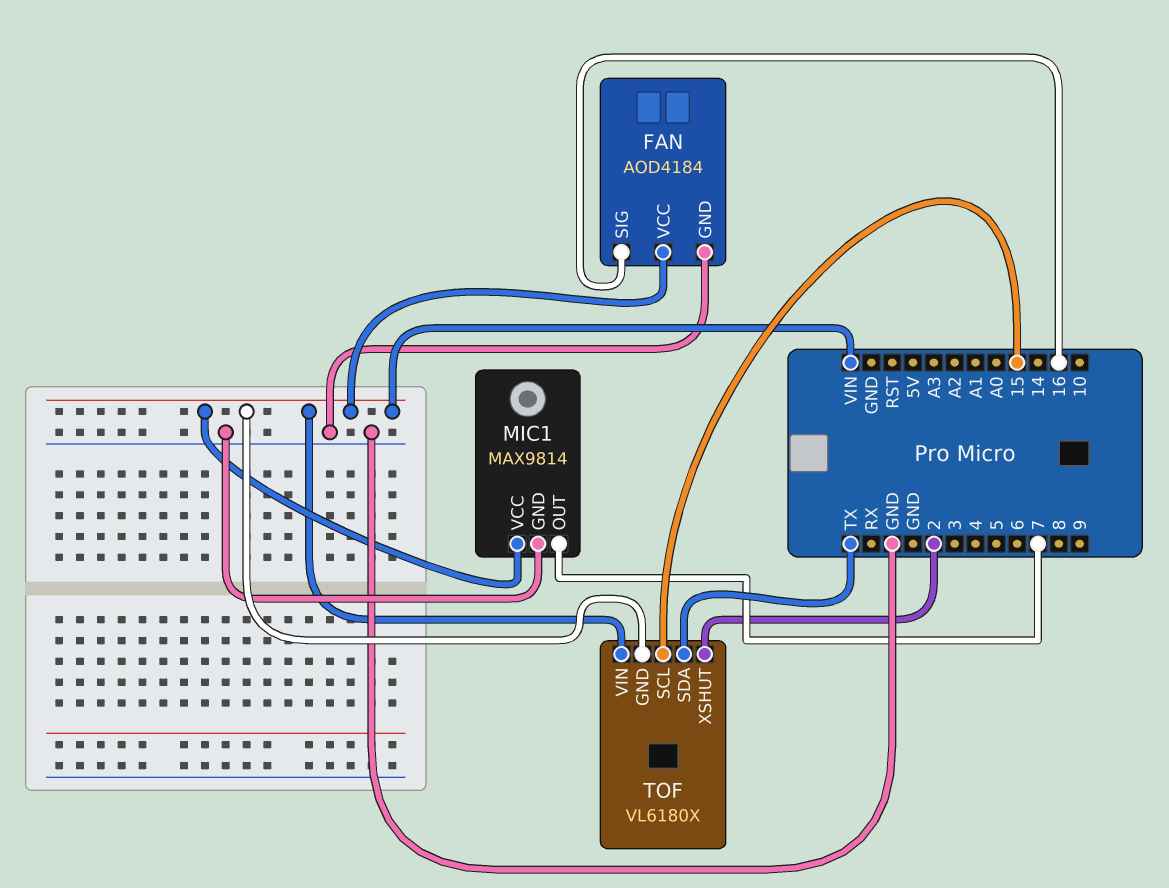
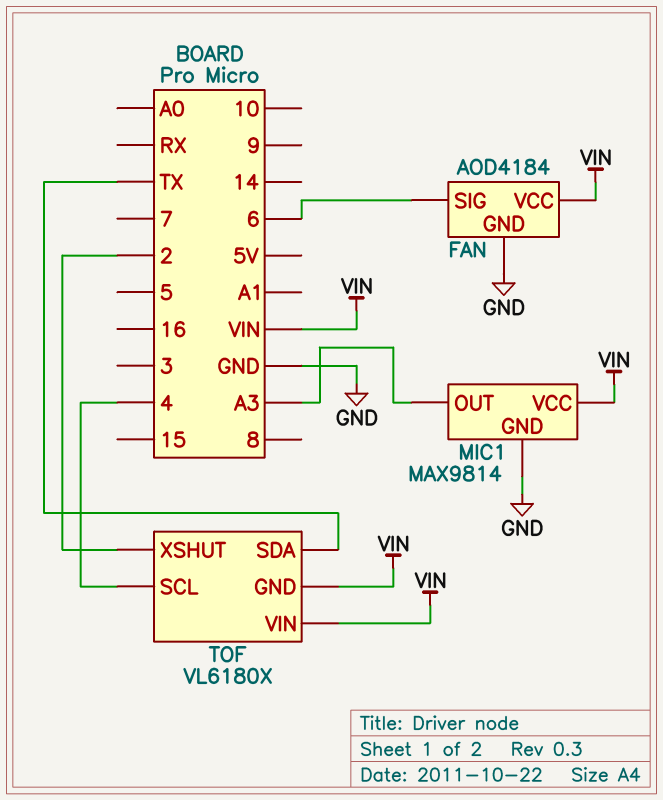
FAN pin SIG: 16 -> 6
MIC1 pin OUT: 7 -> A3
TOF pin SCL: 15 -> 4

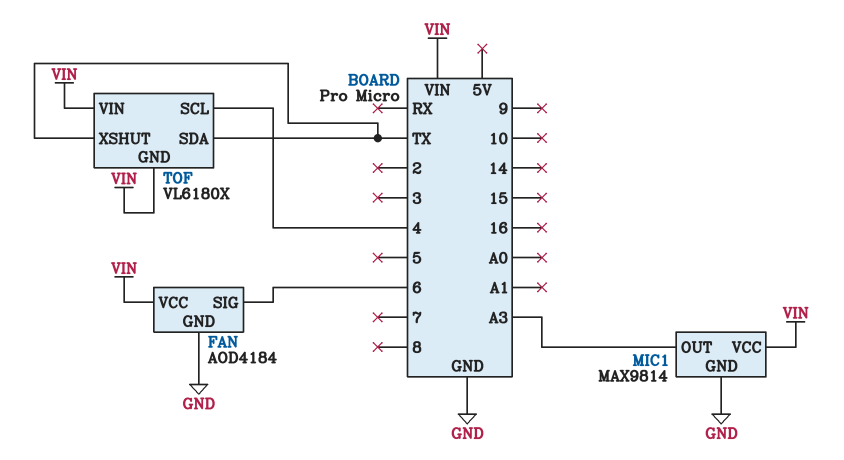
TOF pin XSHUT: 2 -> TX

